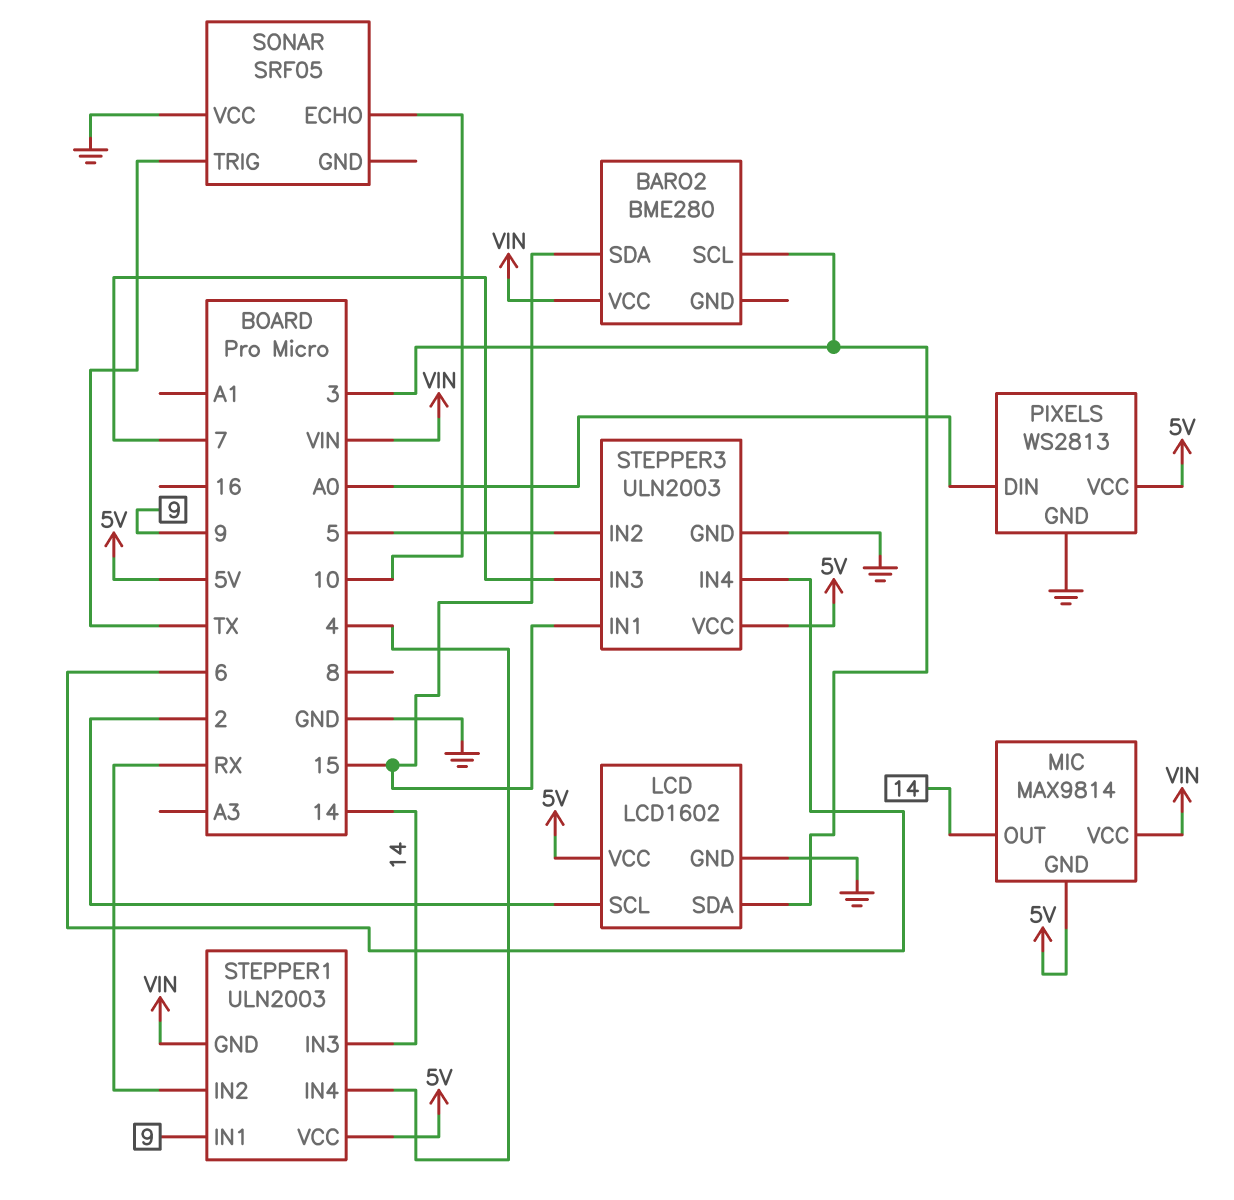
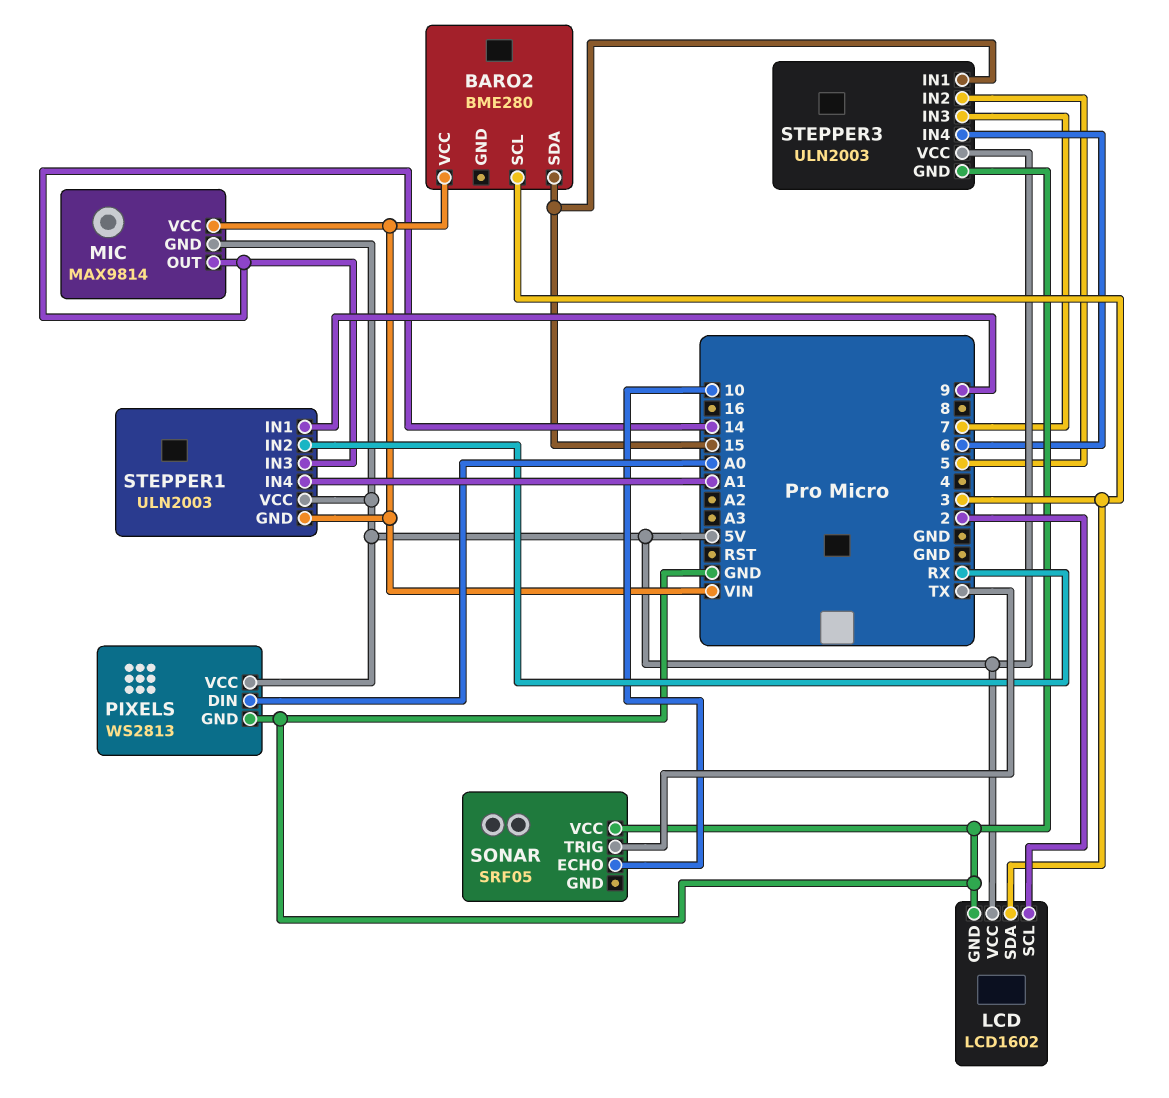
STEPPER1 pin IN4: 4 -> A1

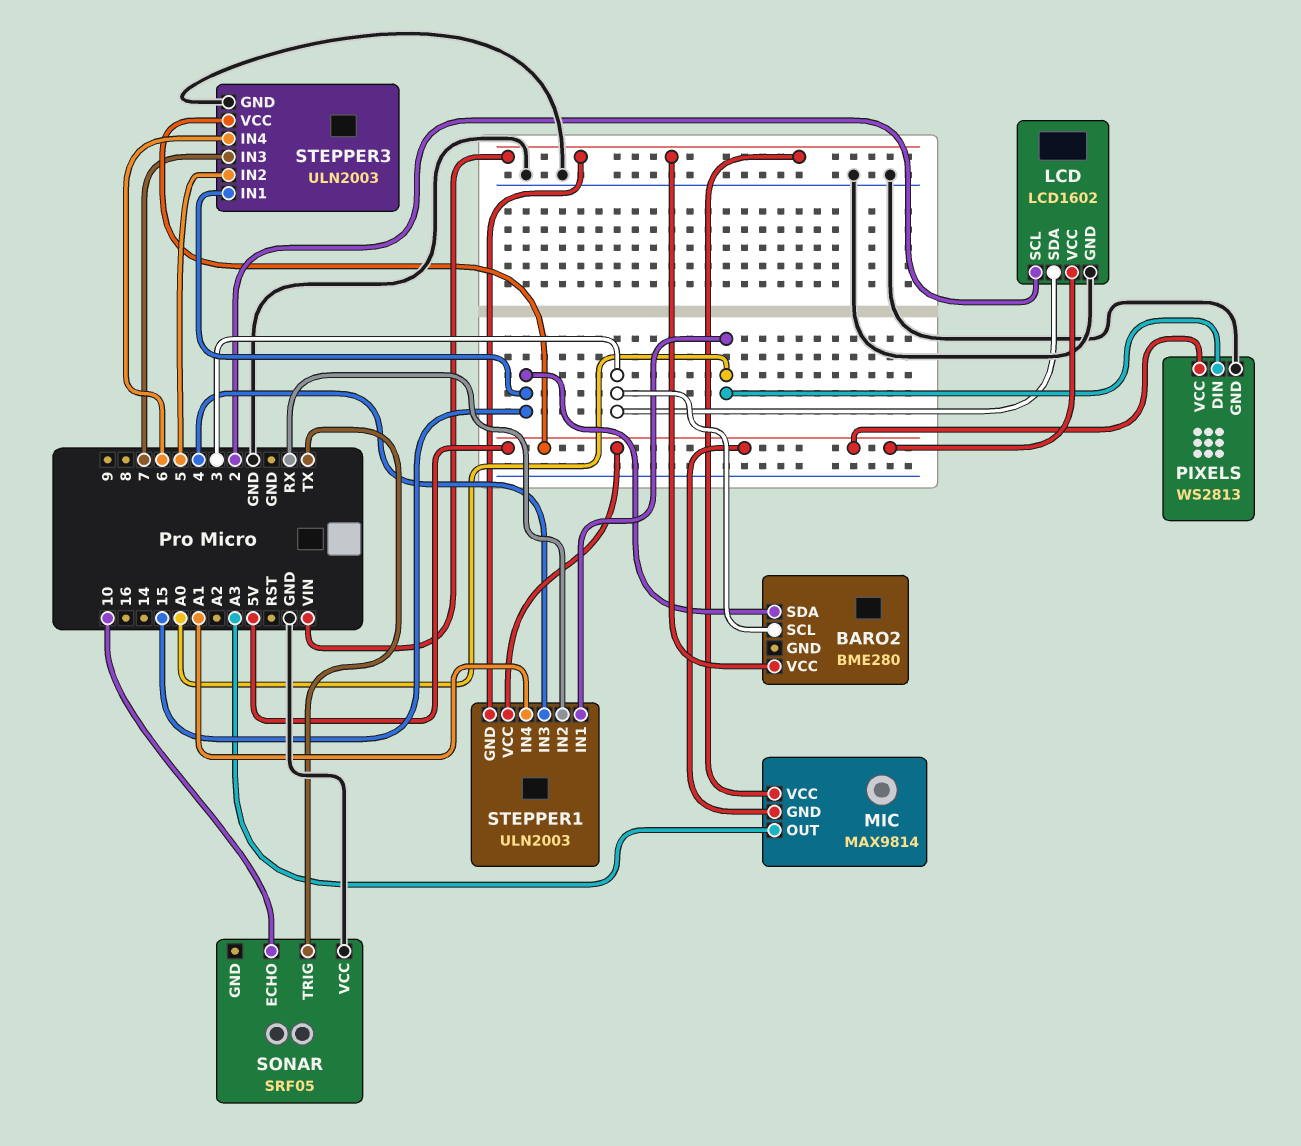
MIC pin OUT: 14 -> A3
STEPPER1 pin IN1: 9 -> A0
STEPPER1 pin IN3: 14 -> 4

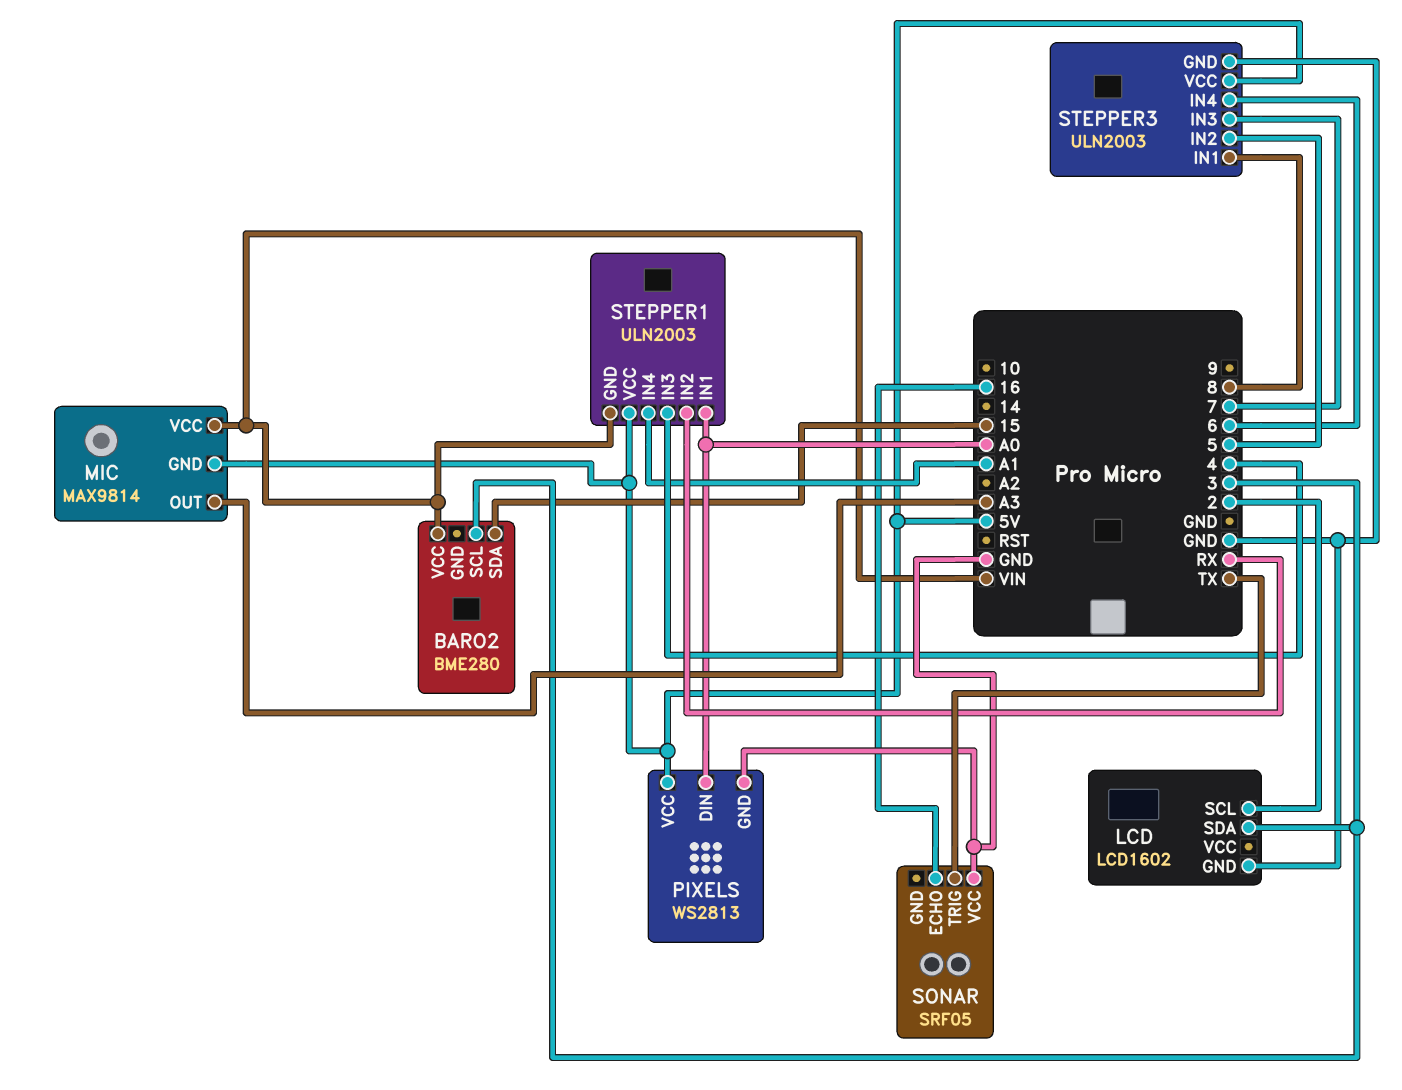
LCD pin VCC: 5V -> none
SONAR pin ECHO: 10 -> 16
STEPPER3 pin IN1: 15 -> 8

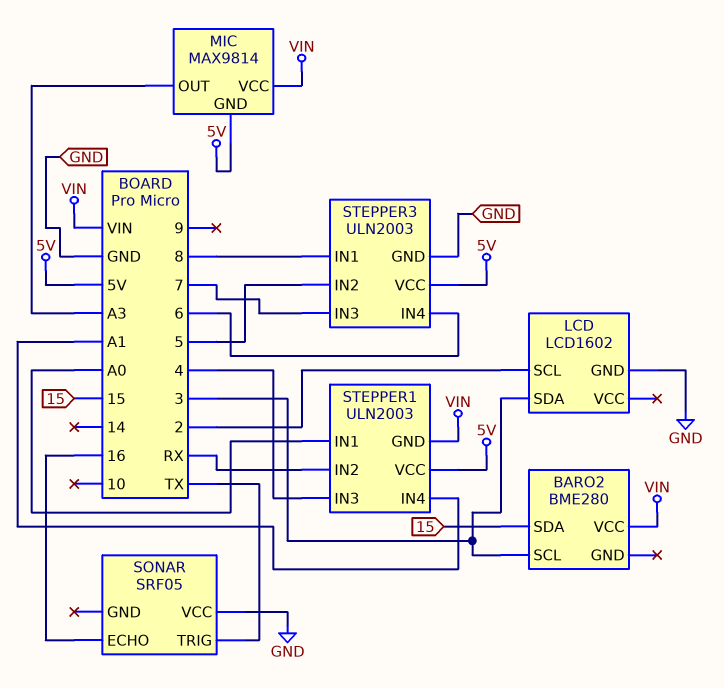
PIXELS: WS2813 -> none
PIXELS pin DIN: A0 -> none
PIXELS pin GND: GND -> none
PIXELS pin VCC: 5V -> none

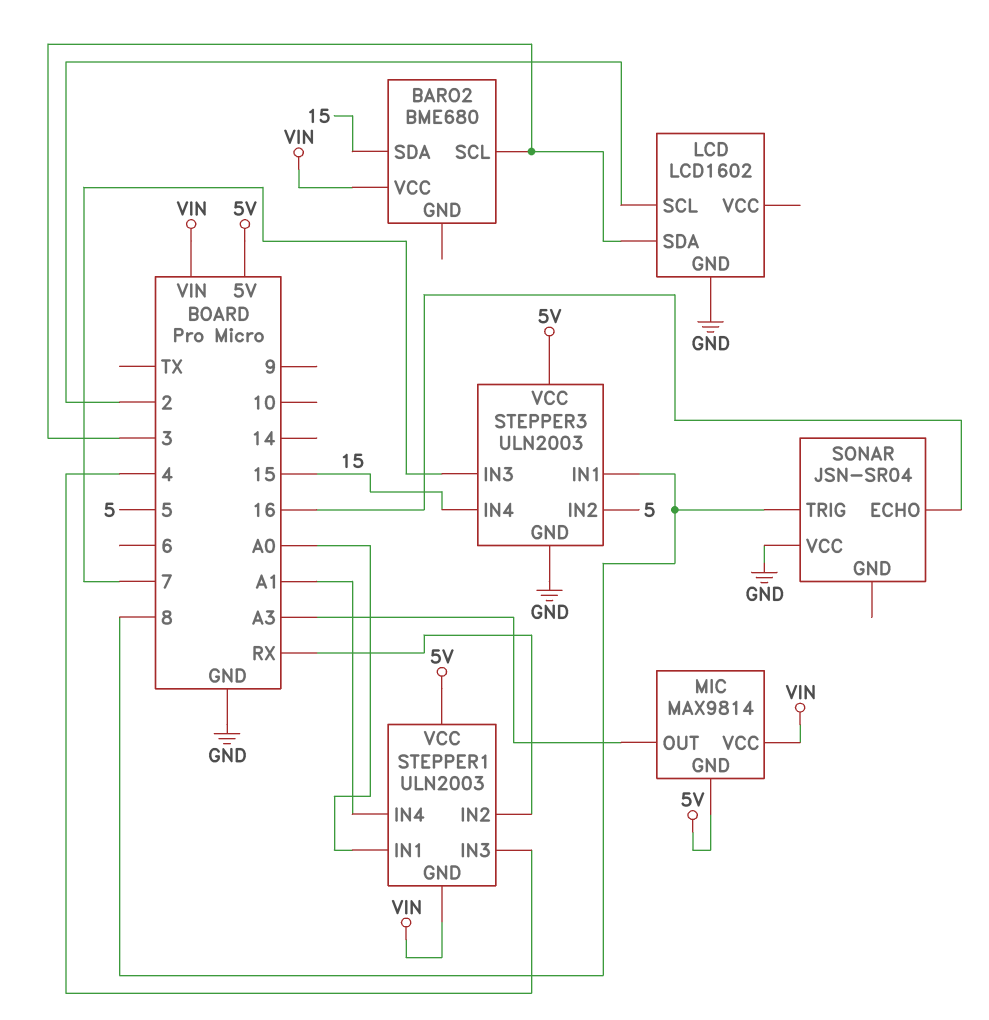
BARO2: BME280 -> BME680
SONAR: SRF05 -> JSN-SR04
SONAR pin TRIG: TX -> 8
STEPPER3 pin IN4: 6 -> 15

